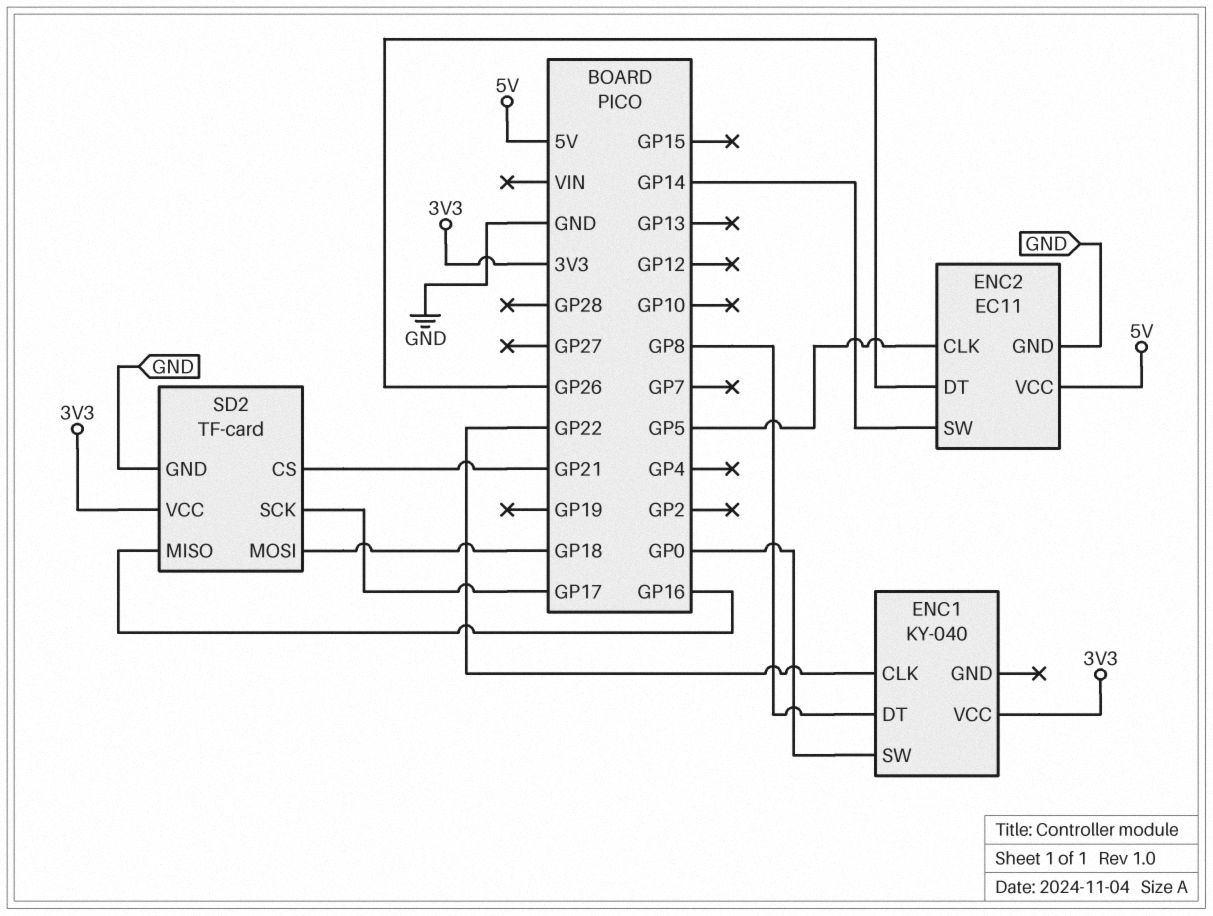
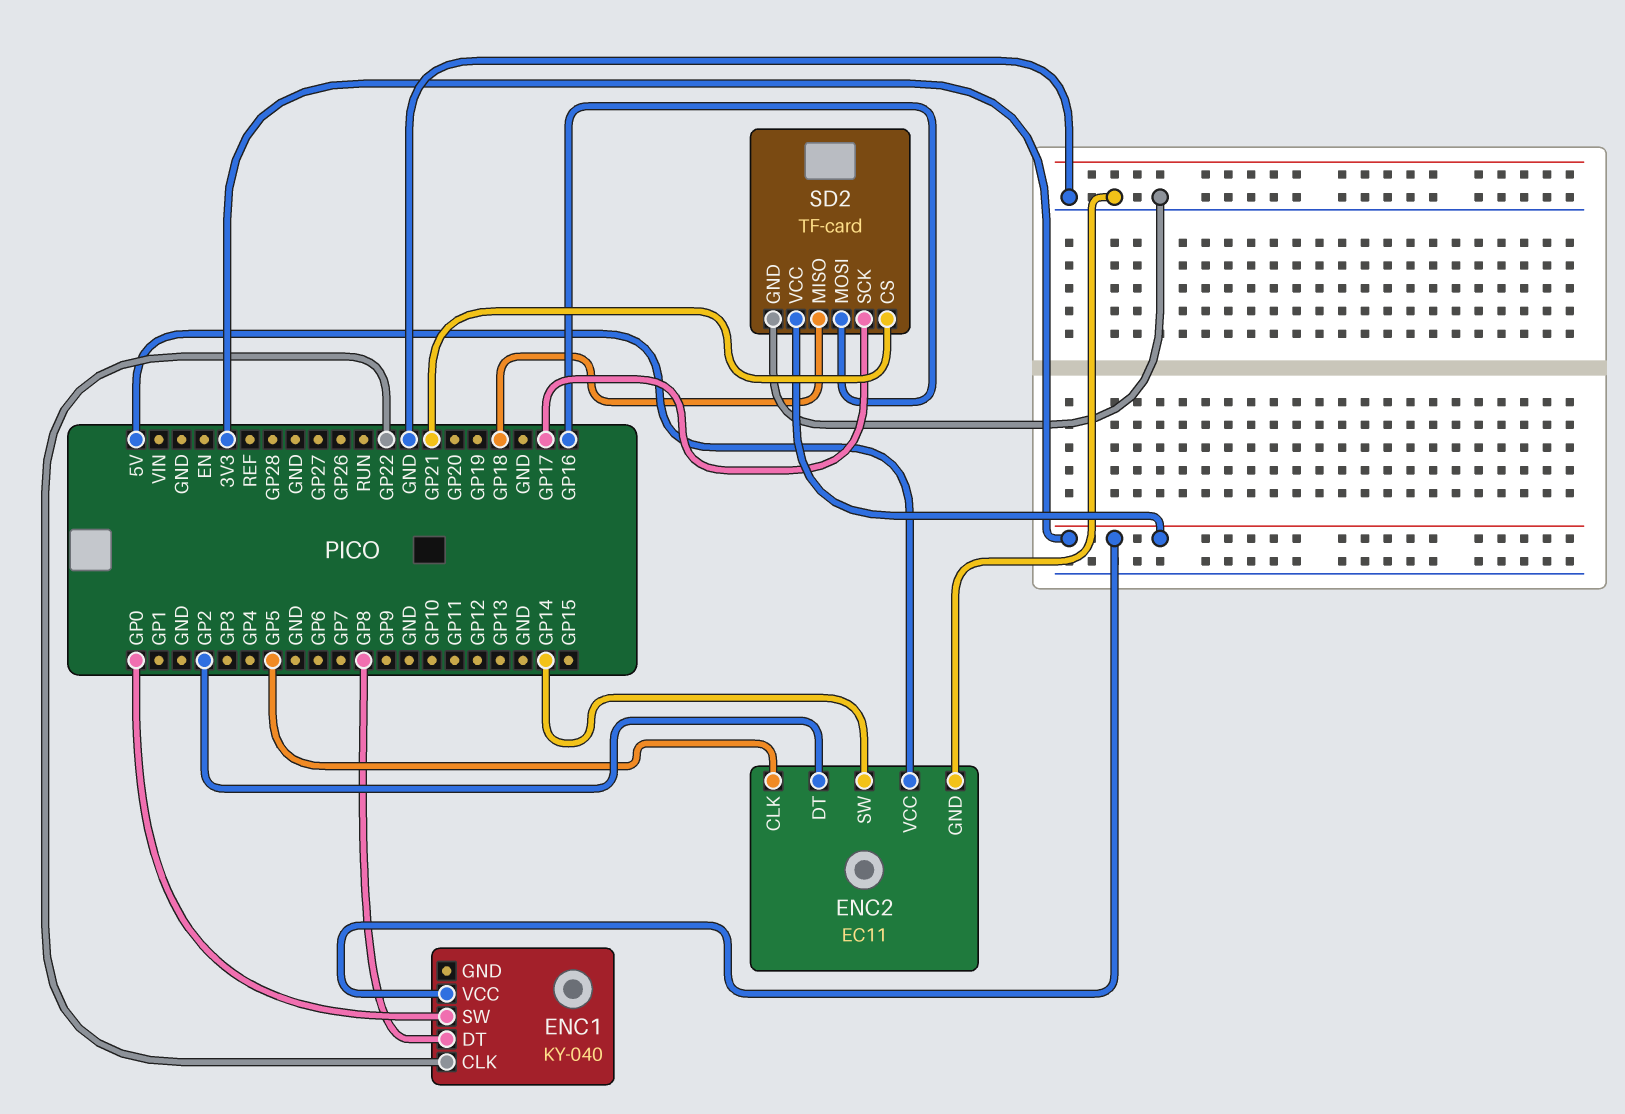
ENC2 pin DT: GP26 -> GP2
SD2 pin MISO: GP16 -> GP18
SD2 pin MOSI: GP18 -> GP16

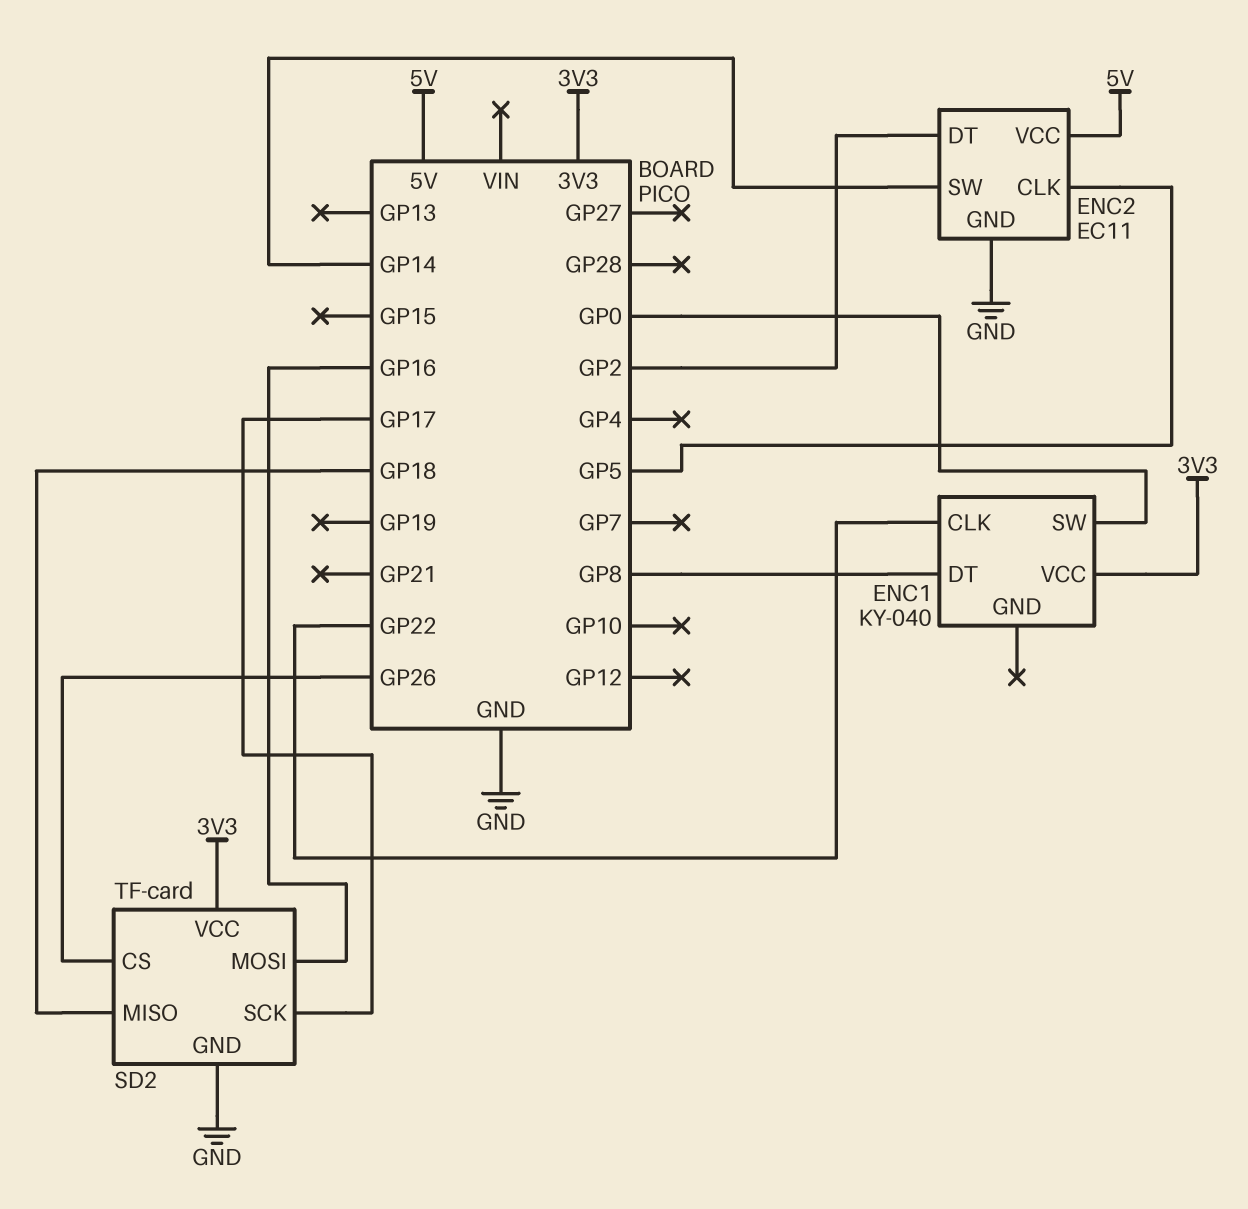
SD2 pin CS: GP21 -> GP26

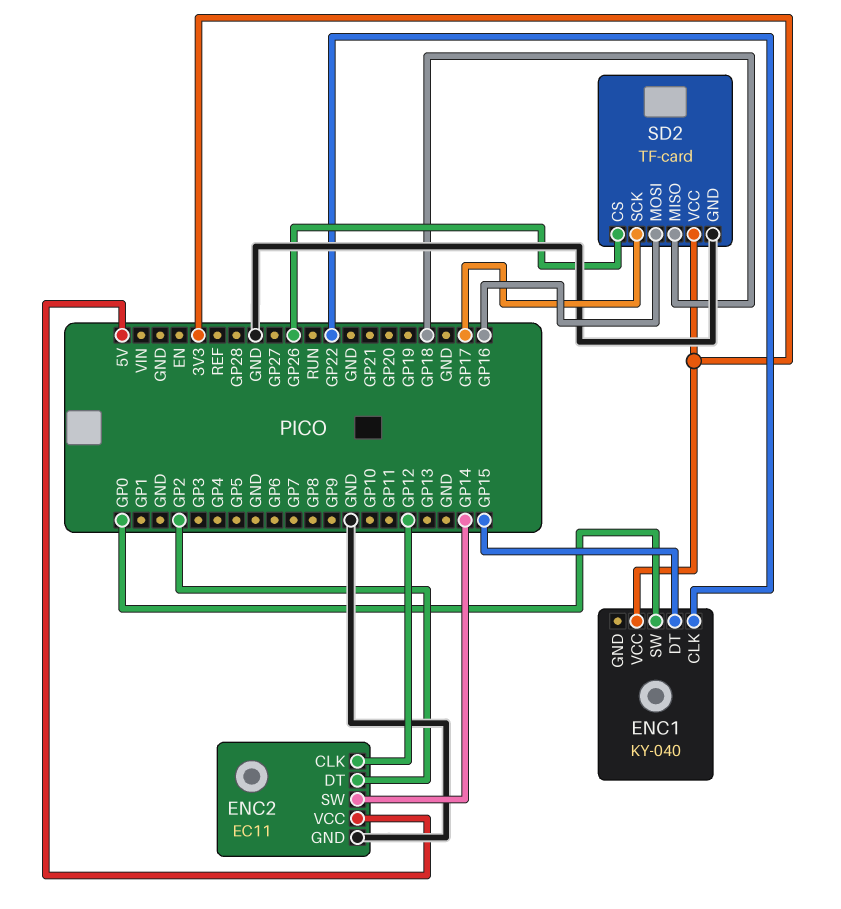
ENC1 pin DT: GP8 -> GP15
ENC2 pin CLK: GP5 -> GP12

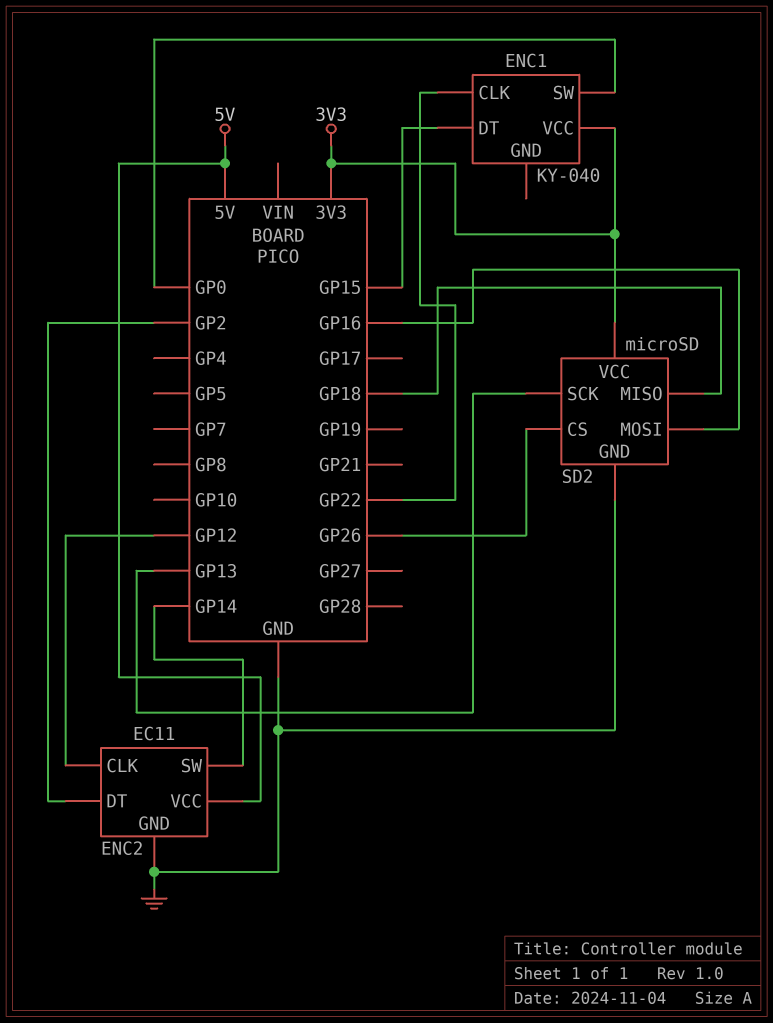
SD2: TF-card -> microSD
SD2 pin SCK: GP17 -> GP13

